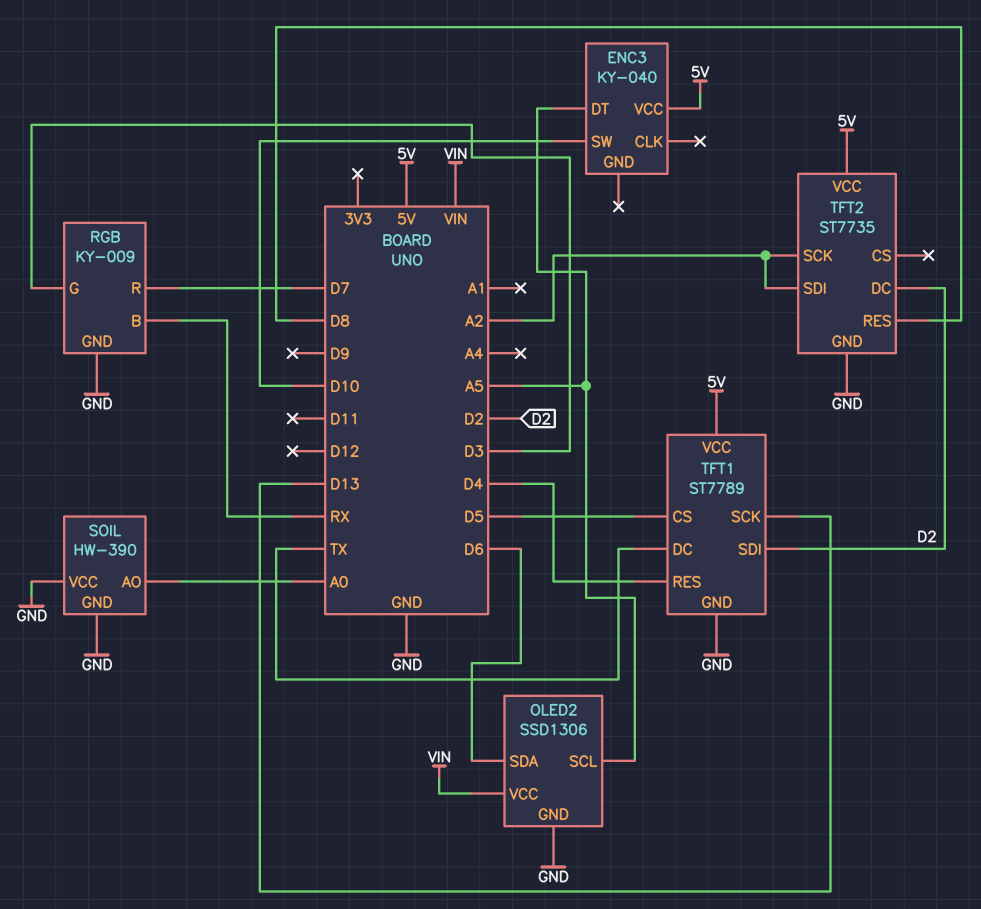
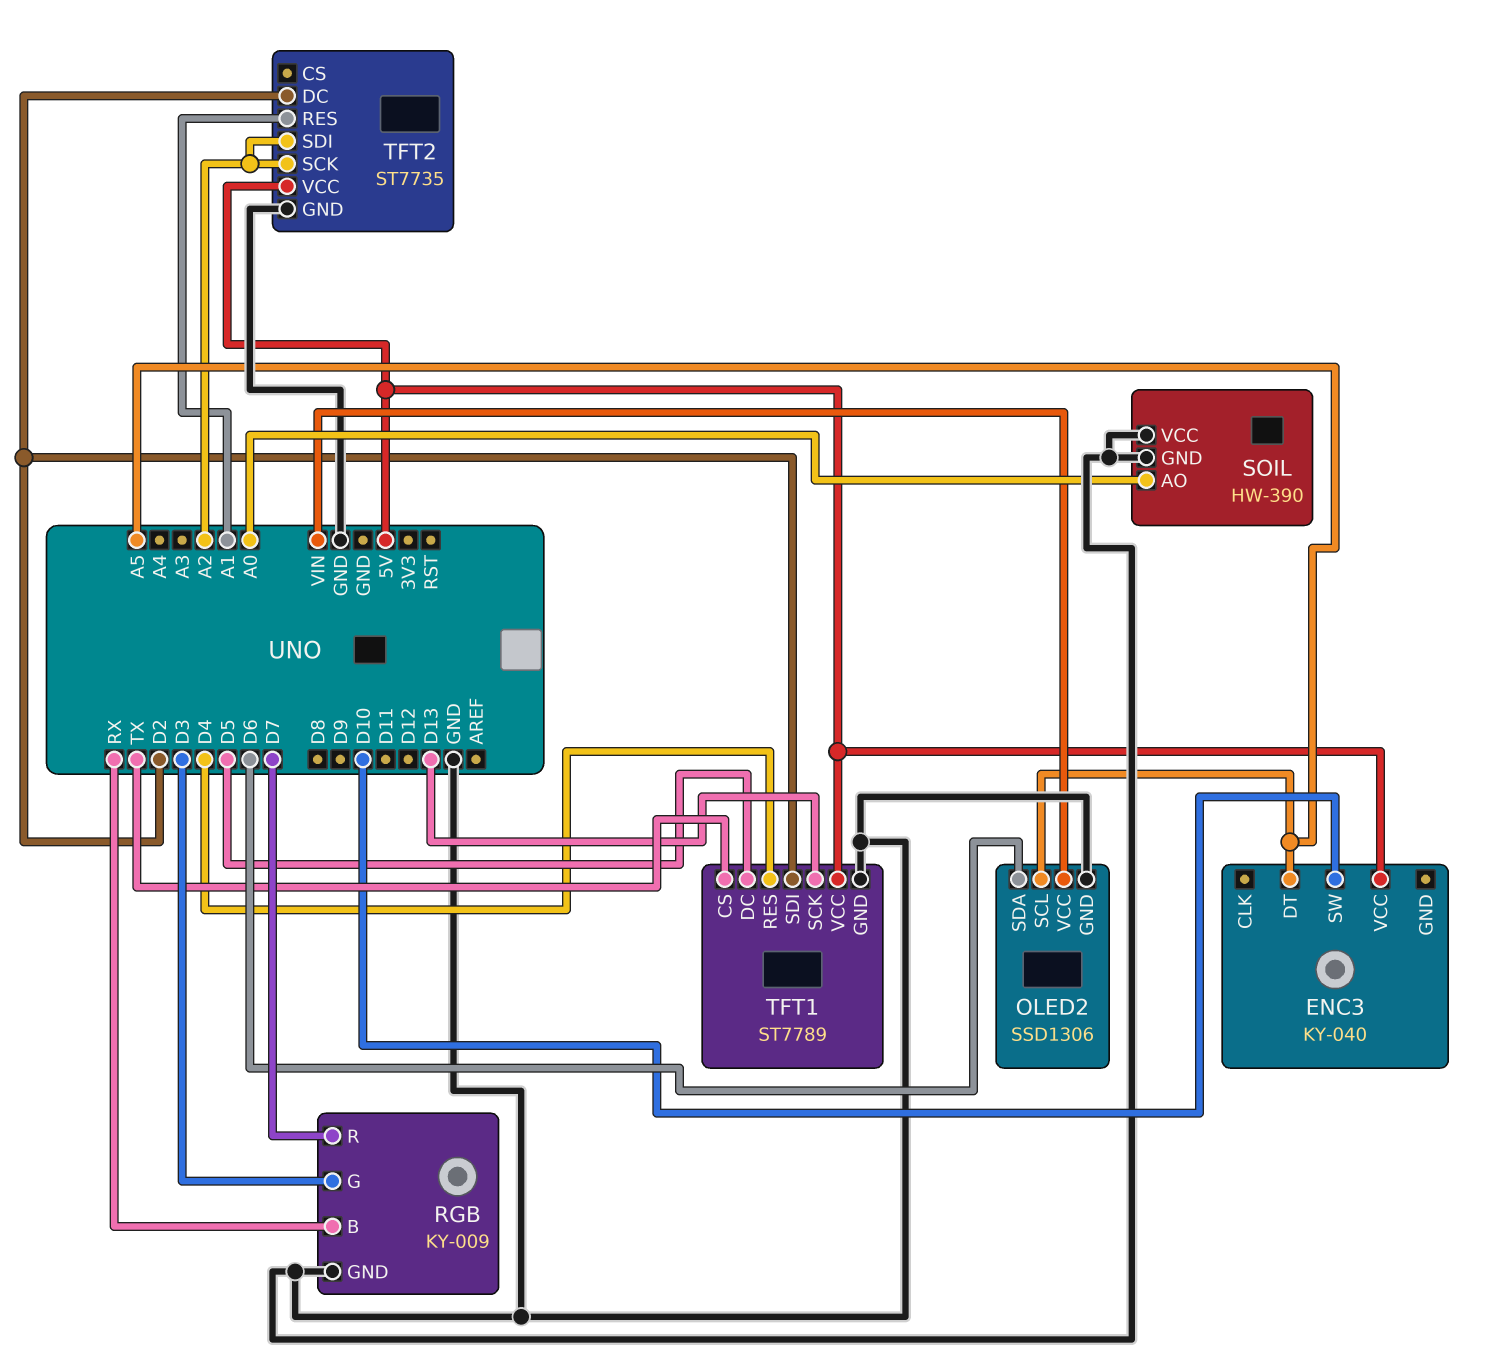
TFT1 pin CS: D5 -> TX
TFT1 pin DC: TX -> D5
TFT2 pin RES: D8 -> A1

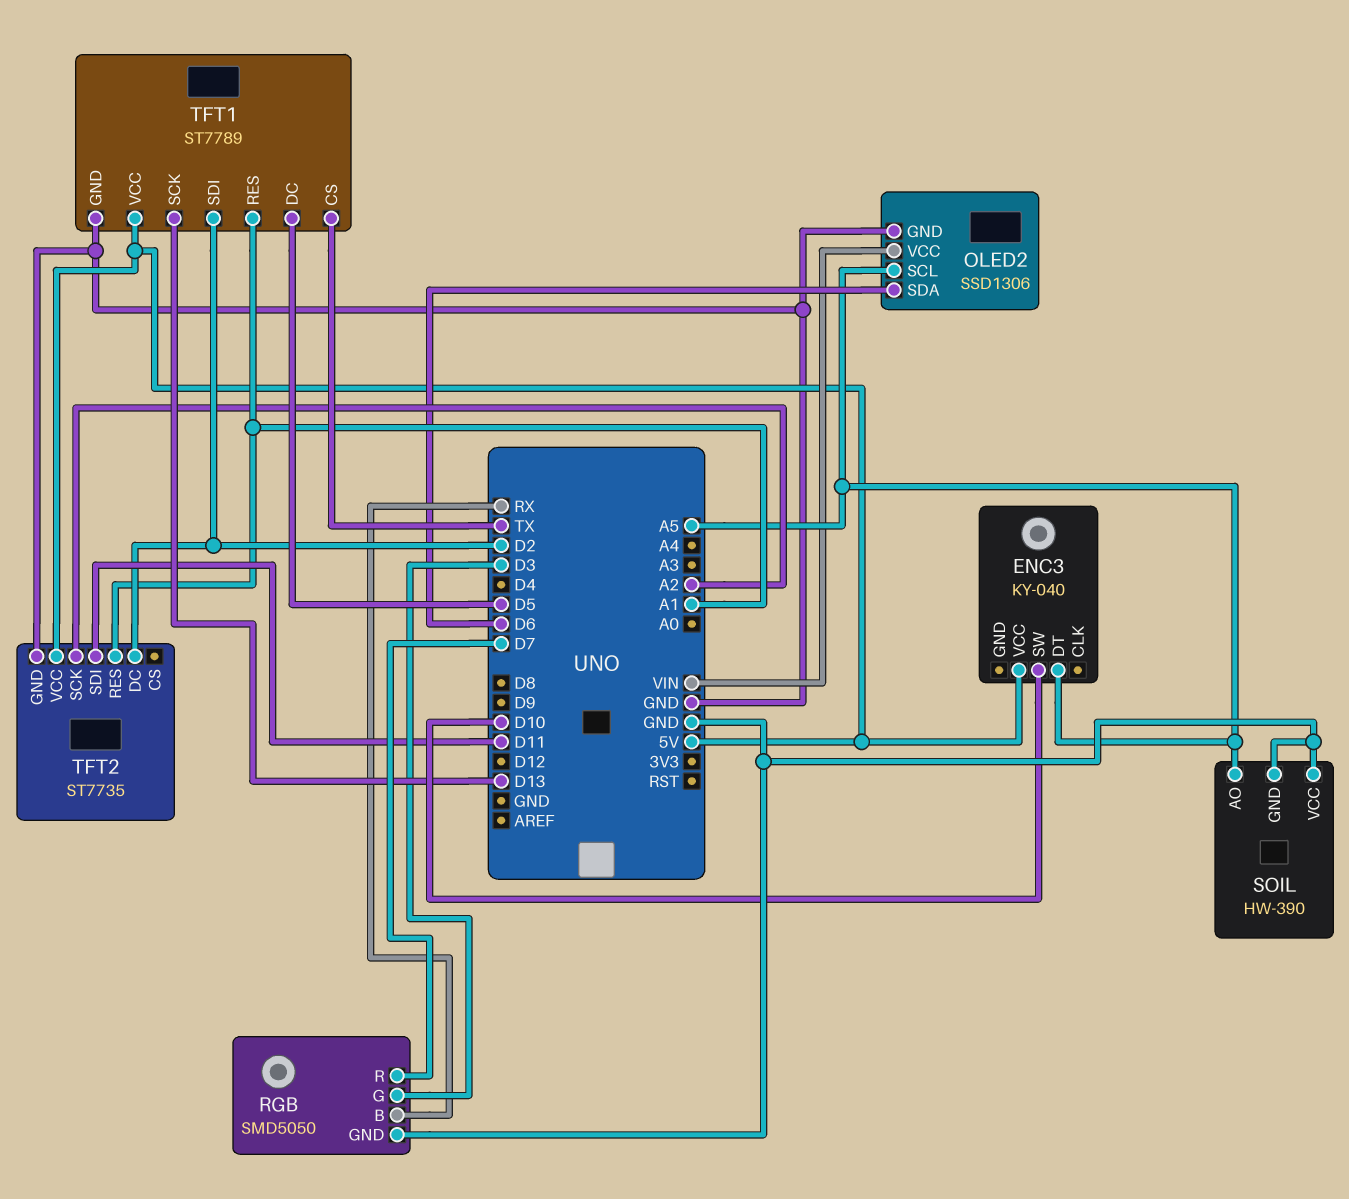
RGB: KY-009 -> SMD5050
SOIL pin AO: A0 -> A5
TFT1 pin RES: D4 -> A1
TFT2 pin SDI: A2 -> D11

